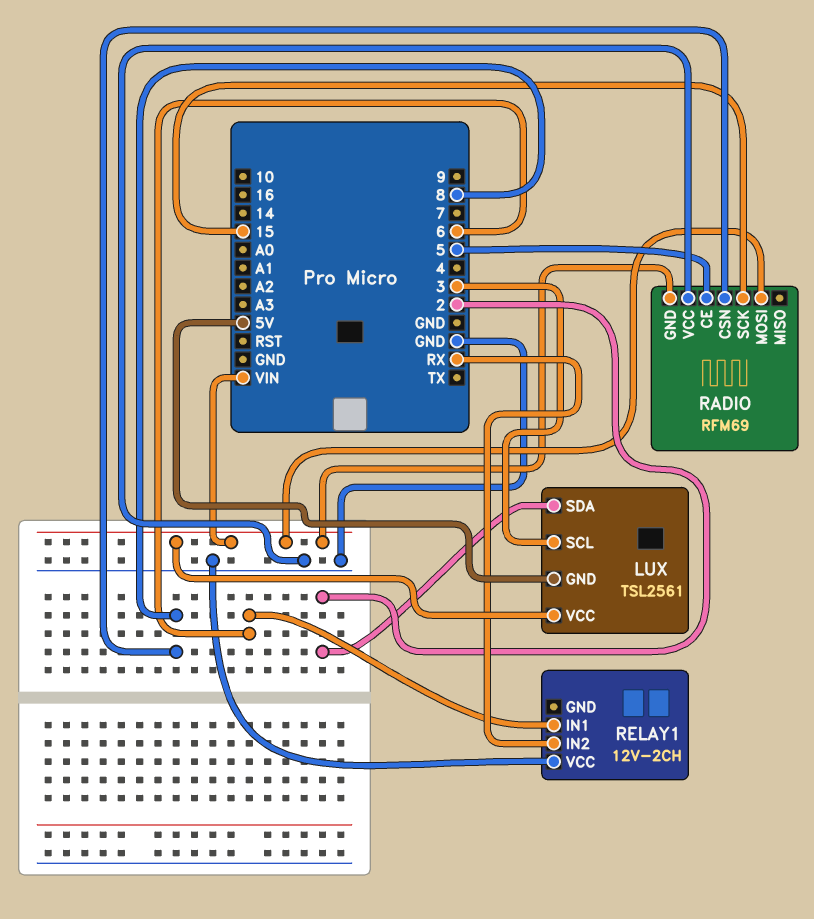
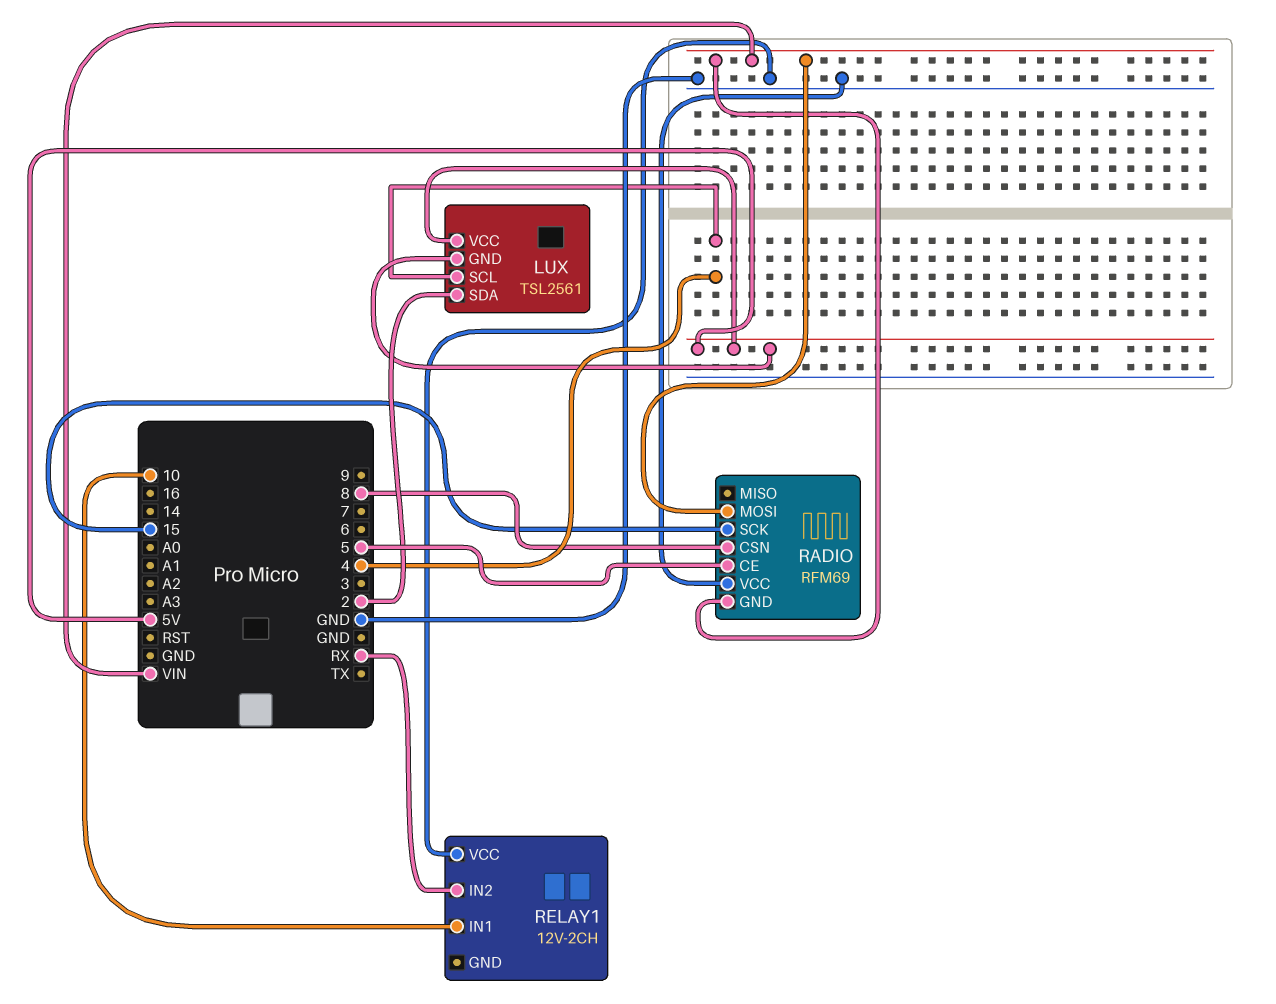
LUX pin SCL: 3 -> 4
LUX pin VCC: VIN -> 5V
RELAY1 pin IN1: 6 -> 10

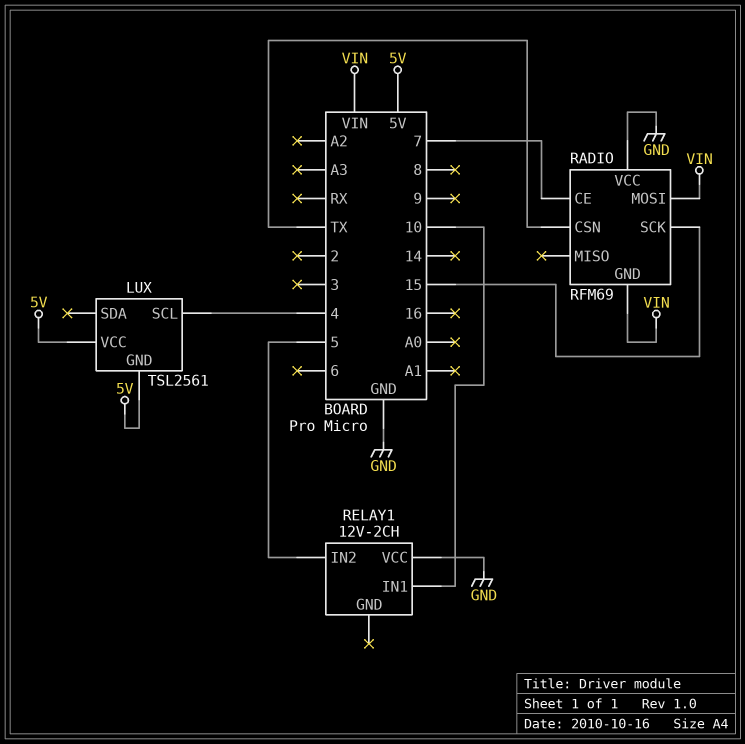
LUX pin SDA: 2 -> none
RADIO pin CE: 5 -> 7
RADIO pin CSN: 8 -> TX
RELAY1 pin IN2: RX -> 5

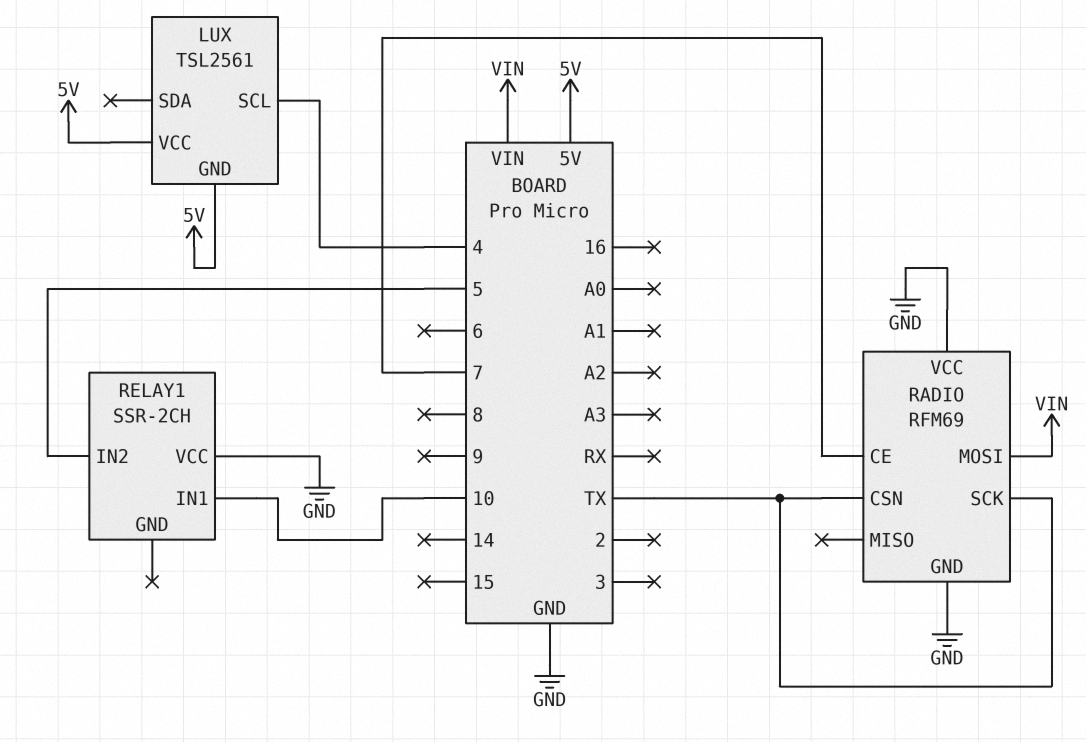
RADIO pin GND: VIN -> GND
RADIO pin SCK: 15 -> TX
RELAY1: 12V-2CH -> SSR-2CH

